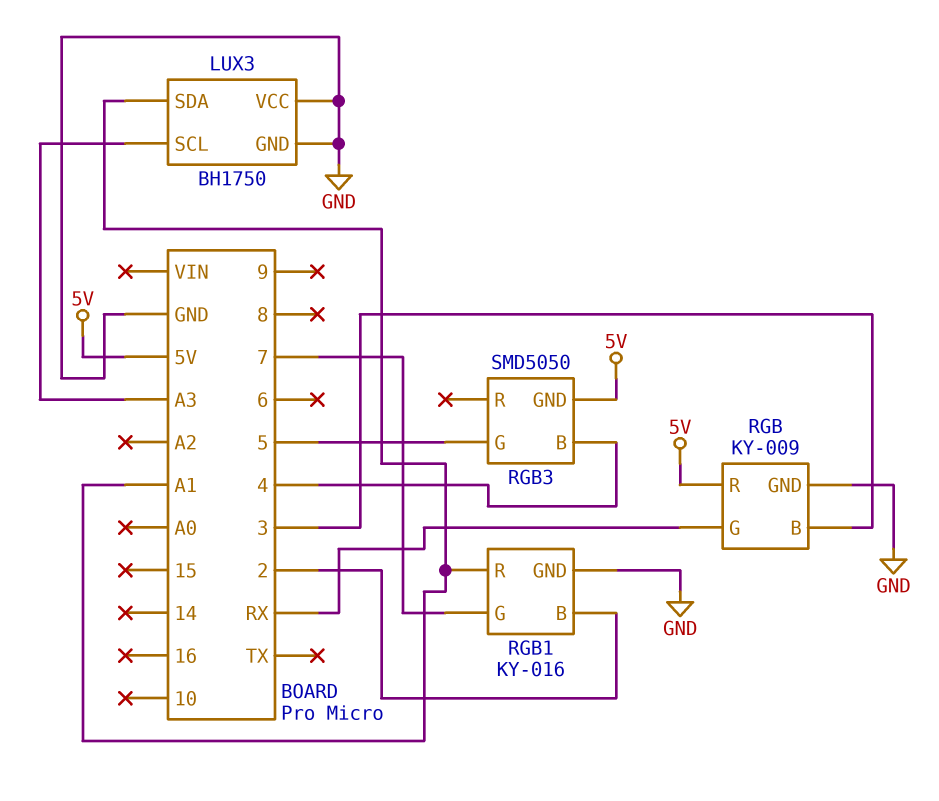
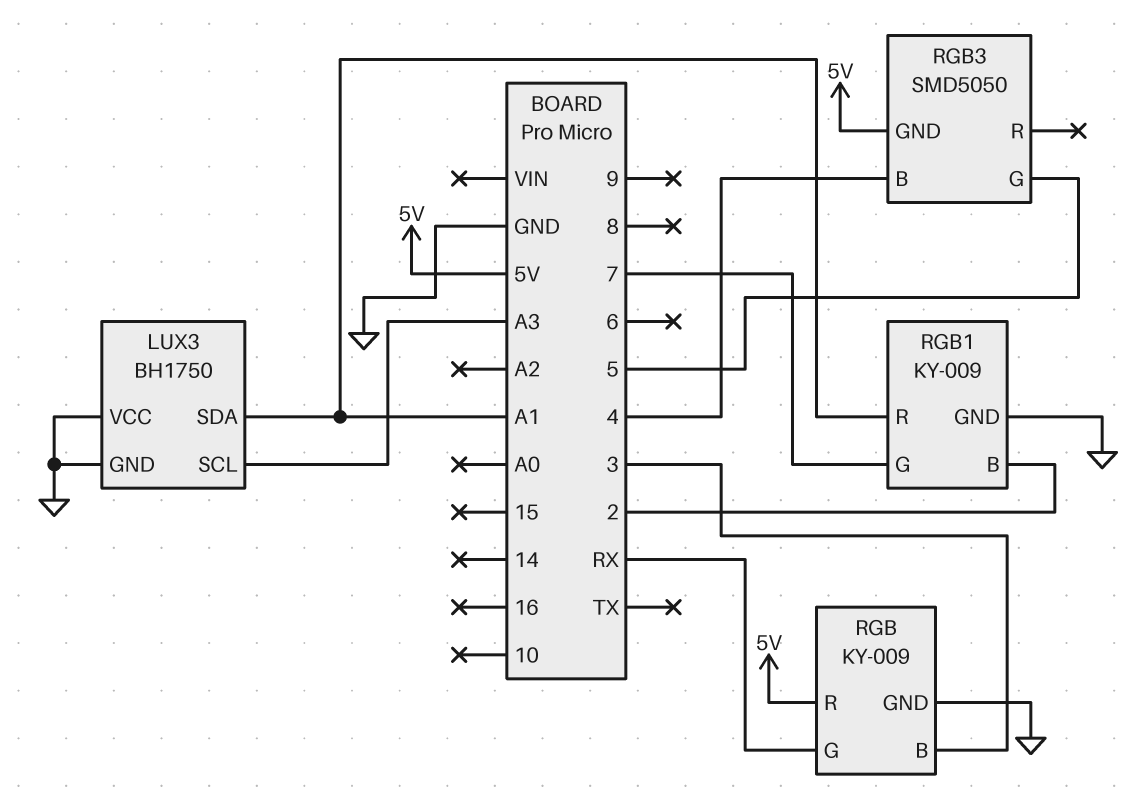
RGB1: KY-016 -> KY-009

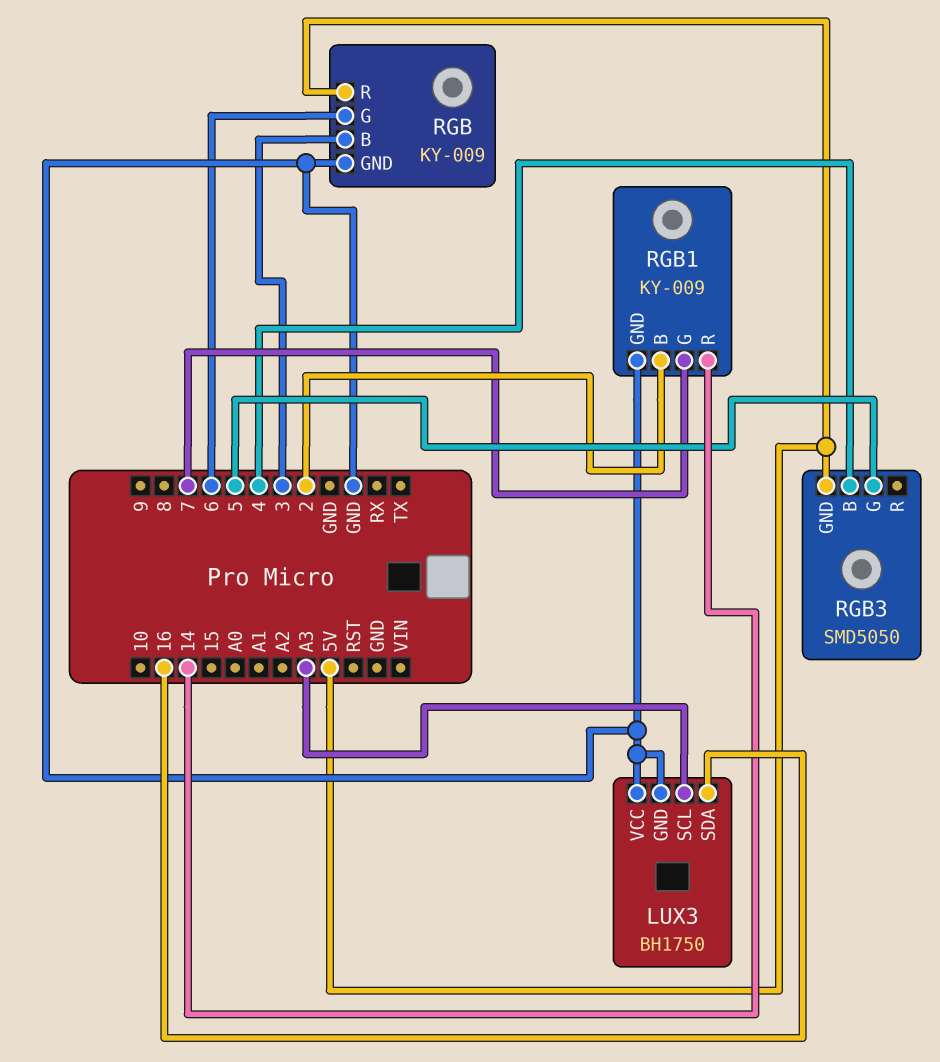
LUX3 pin SDA: A1 -> 16
RGB pin G: RX -> 6
RGB1 pin R: A1 -> 14

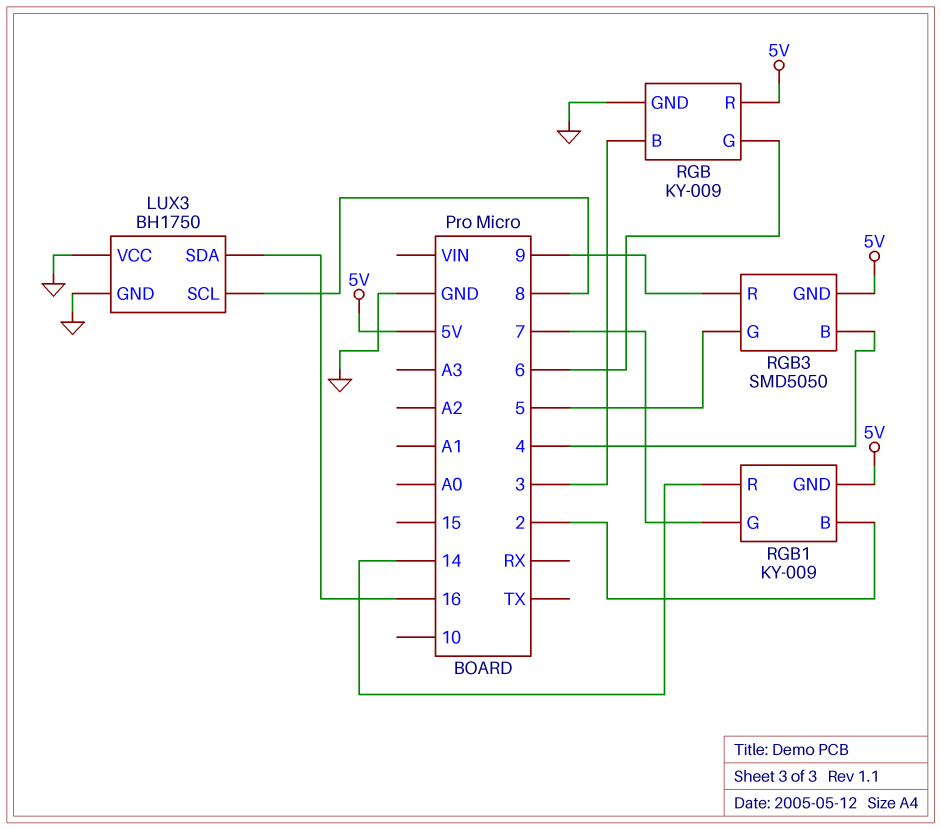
LUX3 pin SCL: A3 -> 8
RGB1 pin GND: GND -> 5V
RGB3 pin R: none -> 9

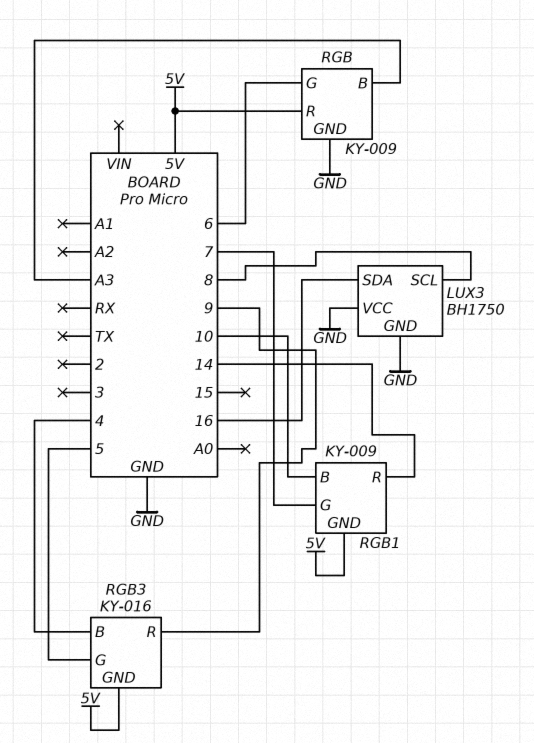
RGB pin B: 3 -> A3
RGB1 pin B: 2 -> 10
RGB3: SMD5050 -> KY-016

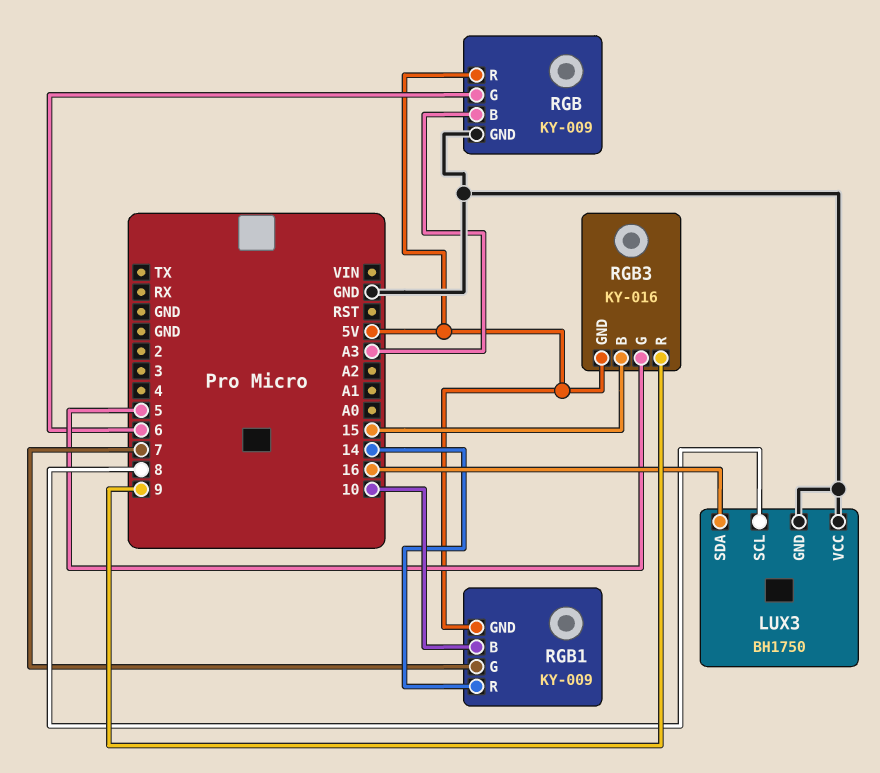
RGB3 pin B: 4 -> 15

